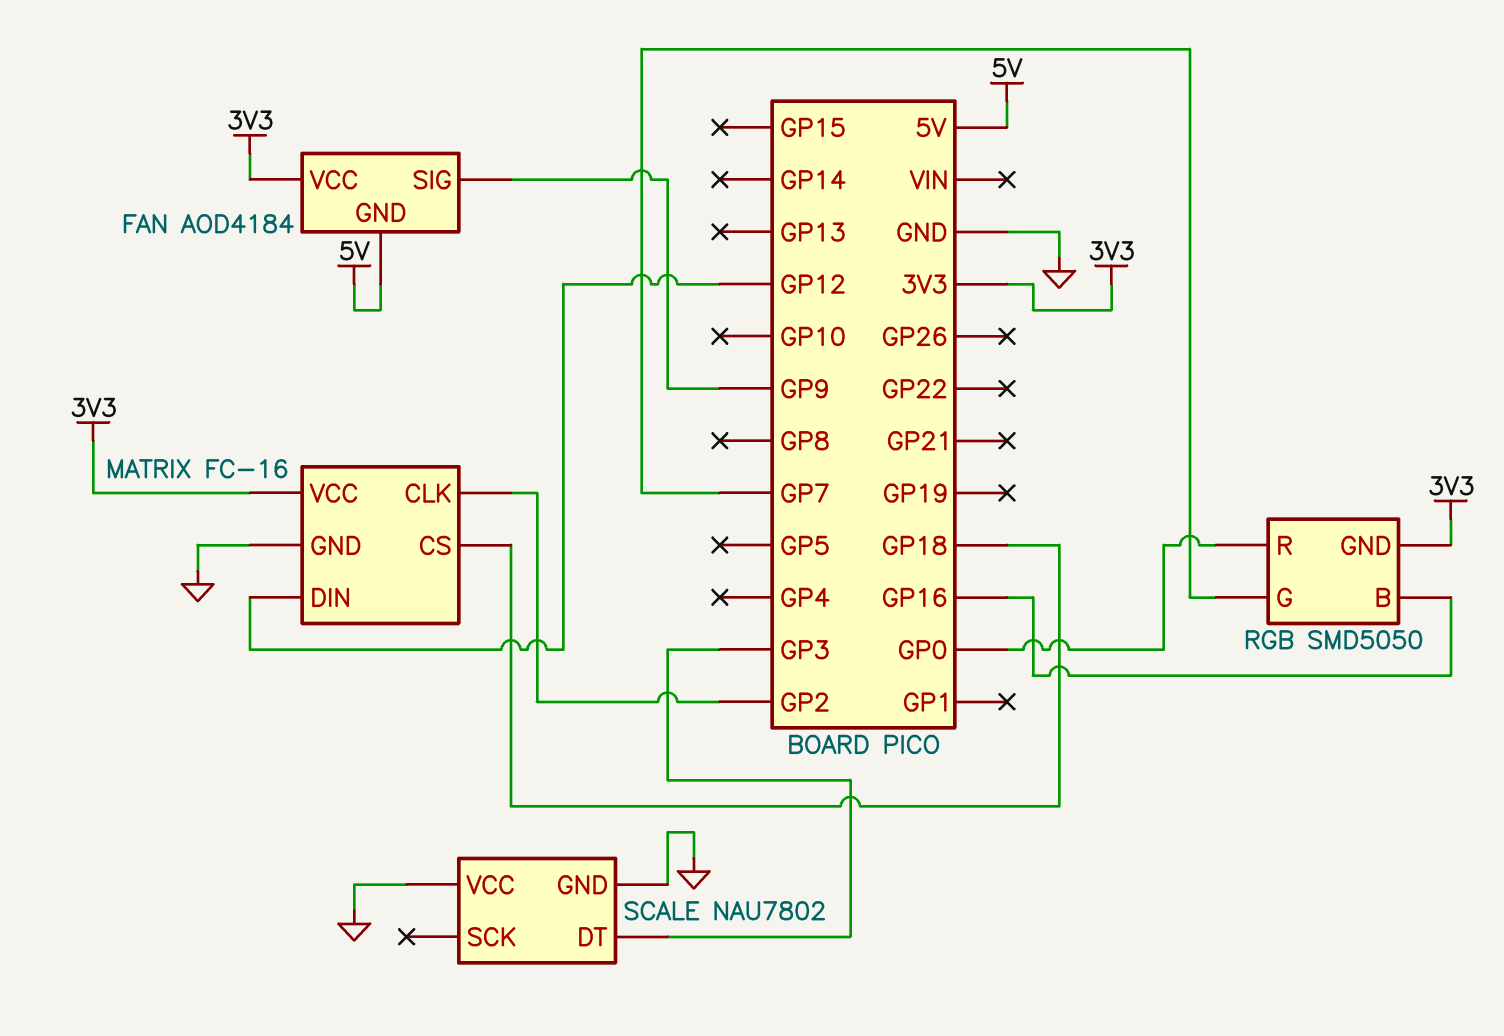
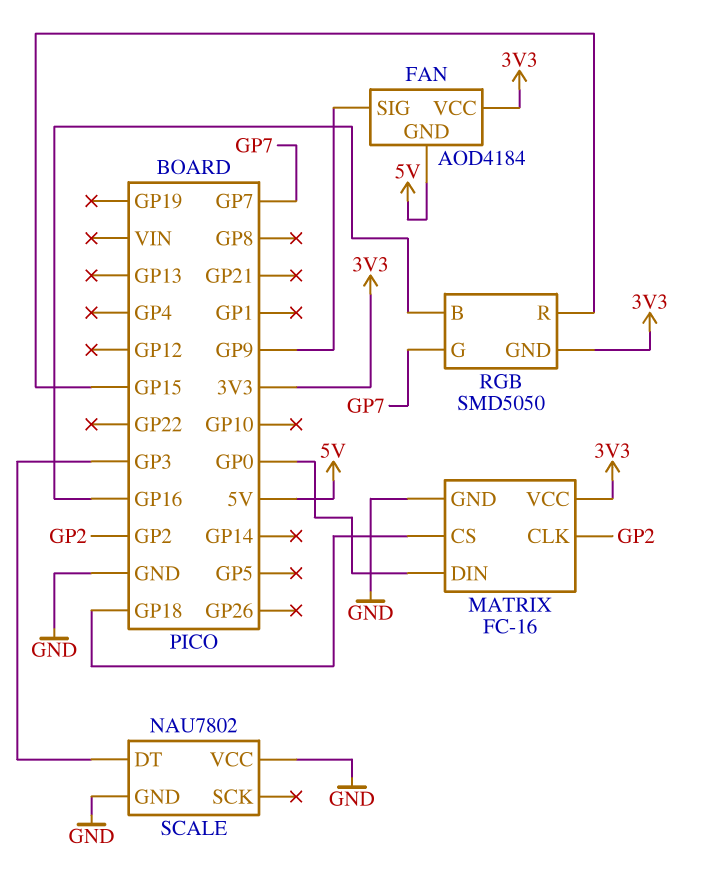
MATRIX pin DIN: GP12 -> GP0
RGB pin R: GP0 -> GP15

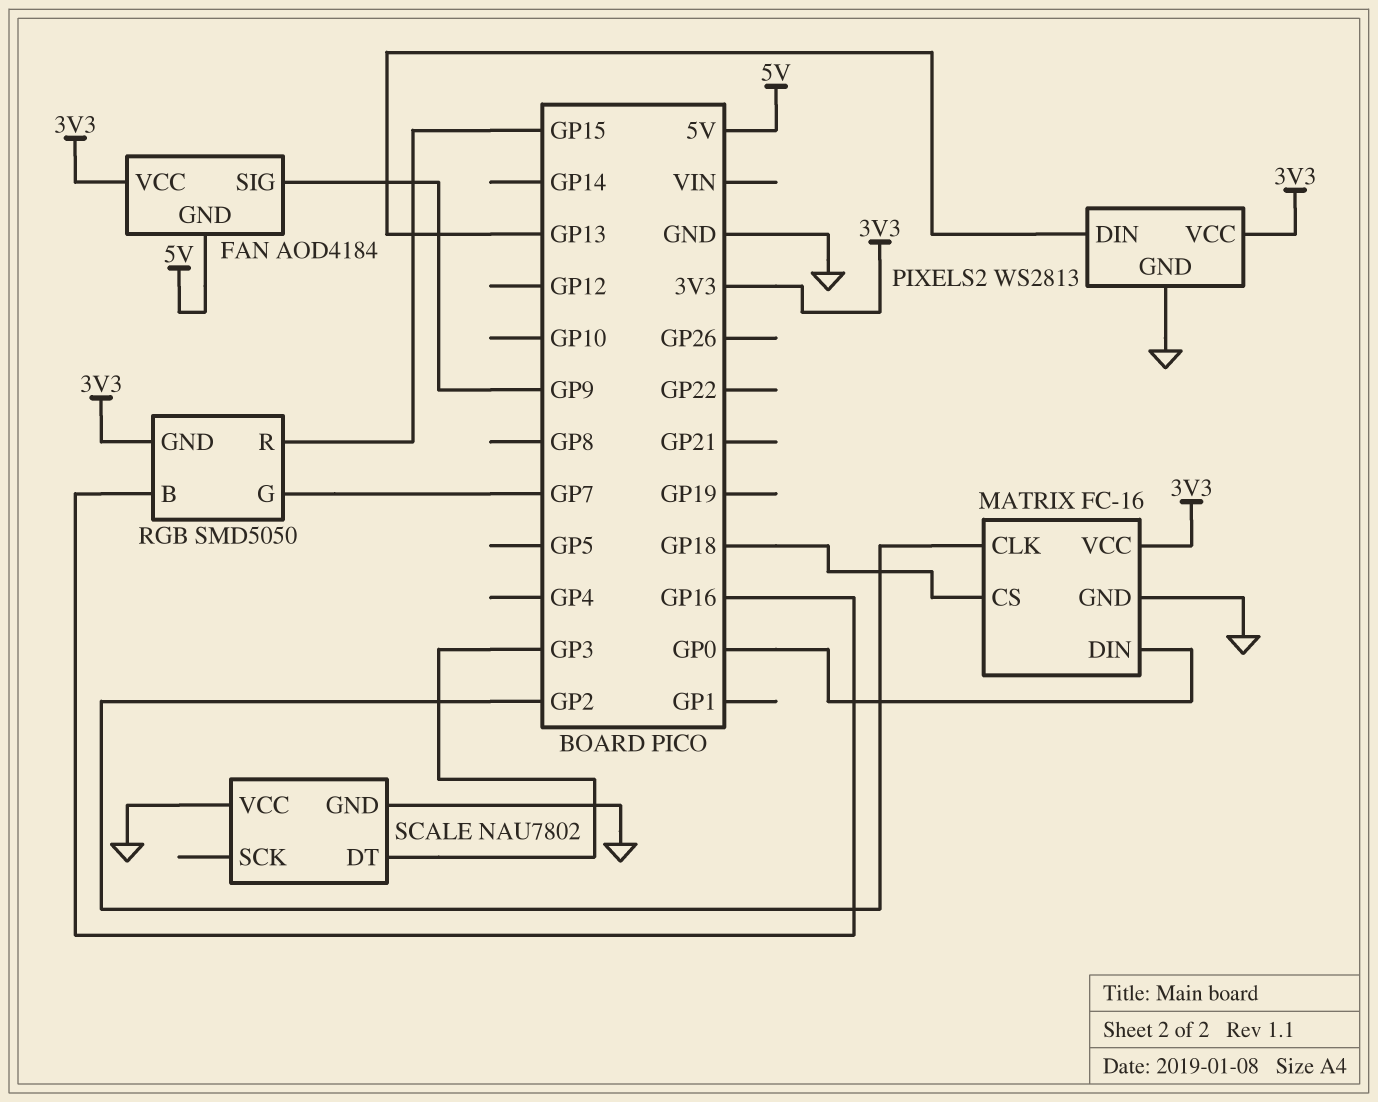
PIXELS2: none -> WS2813
PIXELS2 pin DIN: none -> GP13
PIXELS2 pin GND: none -> GND
PIXELS2 pin VCC: none -> 3V3

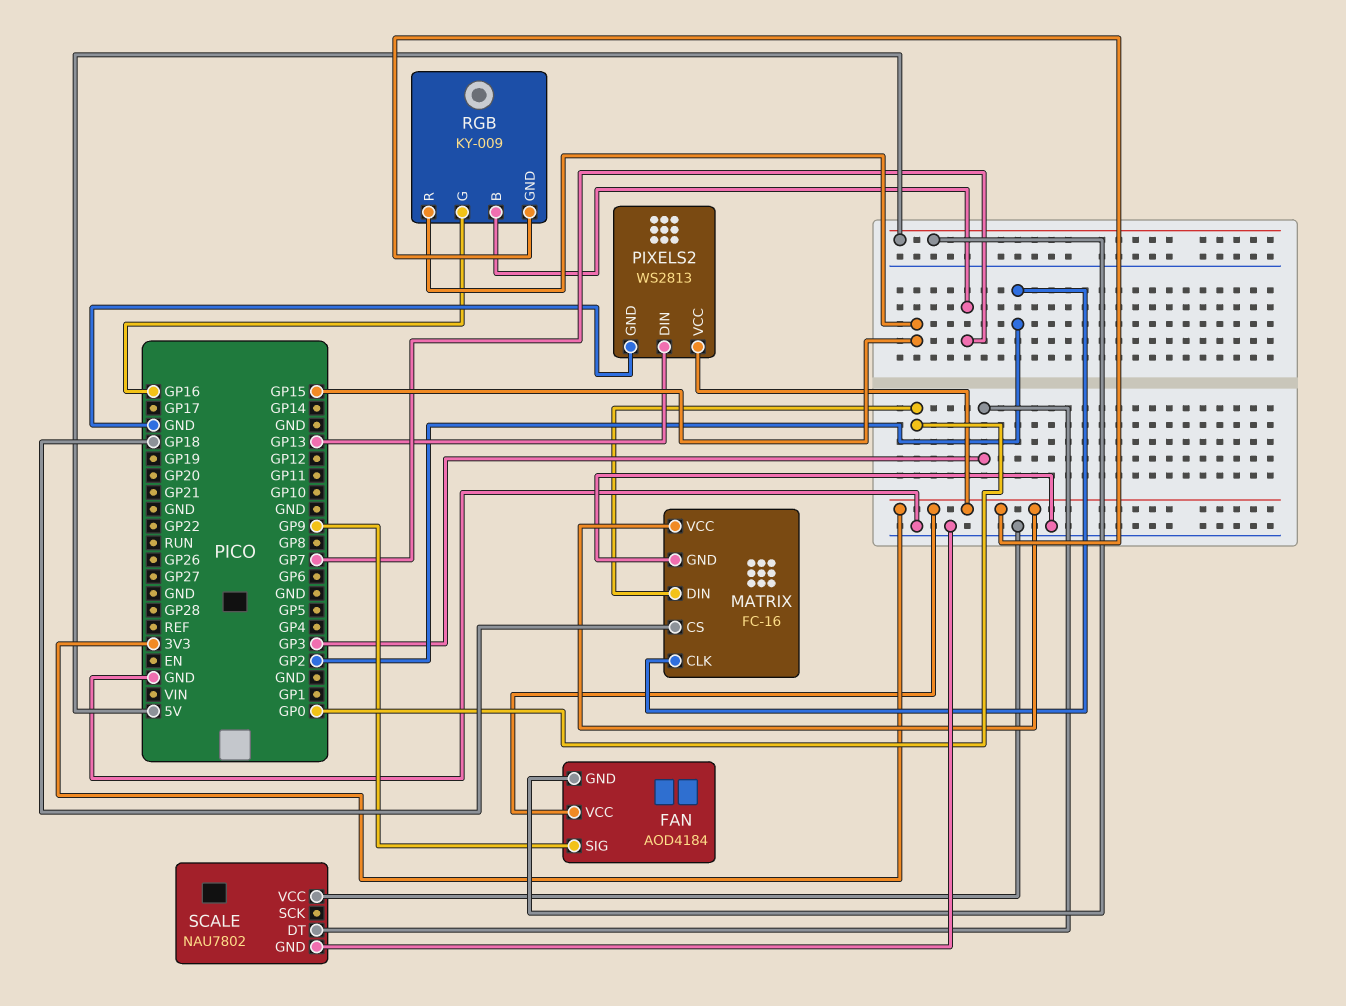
RGB: SMD5050 -> KY-009
RGB pin B: GP16 -> GP7
RGB pin G: GP7 -> GP16

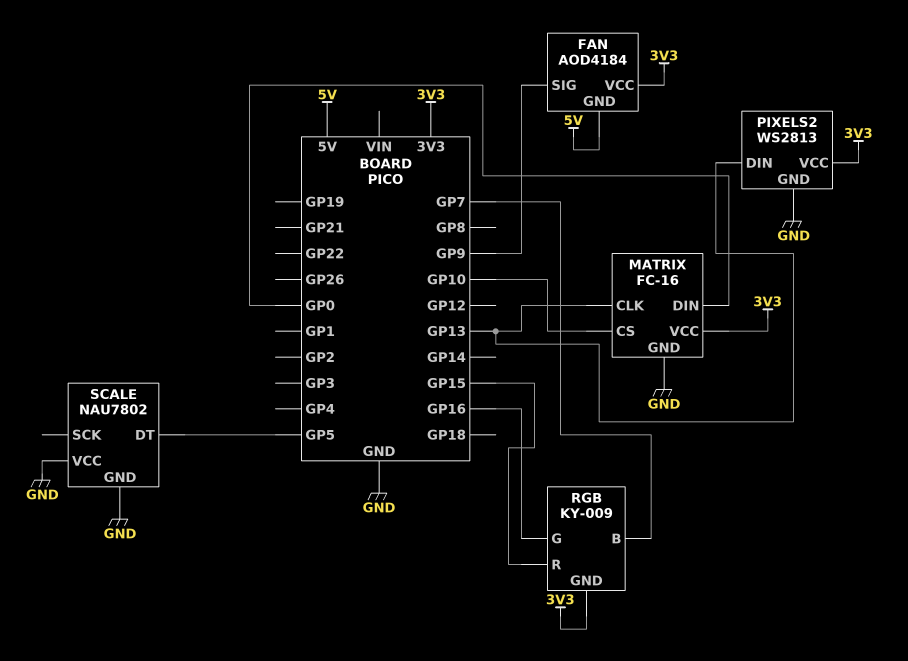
MATRIX pin CLK: GP2 -> GP13
MATRIX pin CS: GP18 -> GP10
SCALE pin DT: GP3 -> GP5

